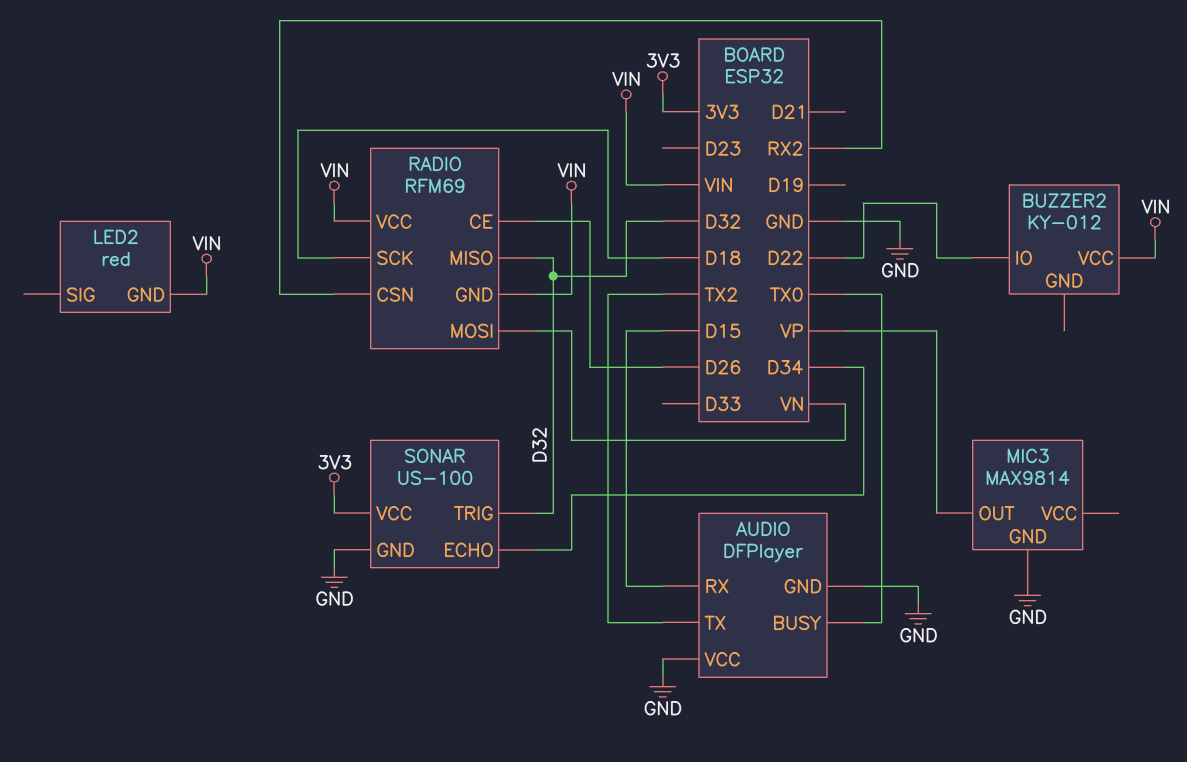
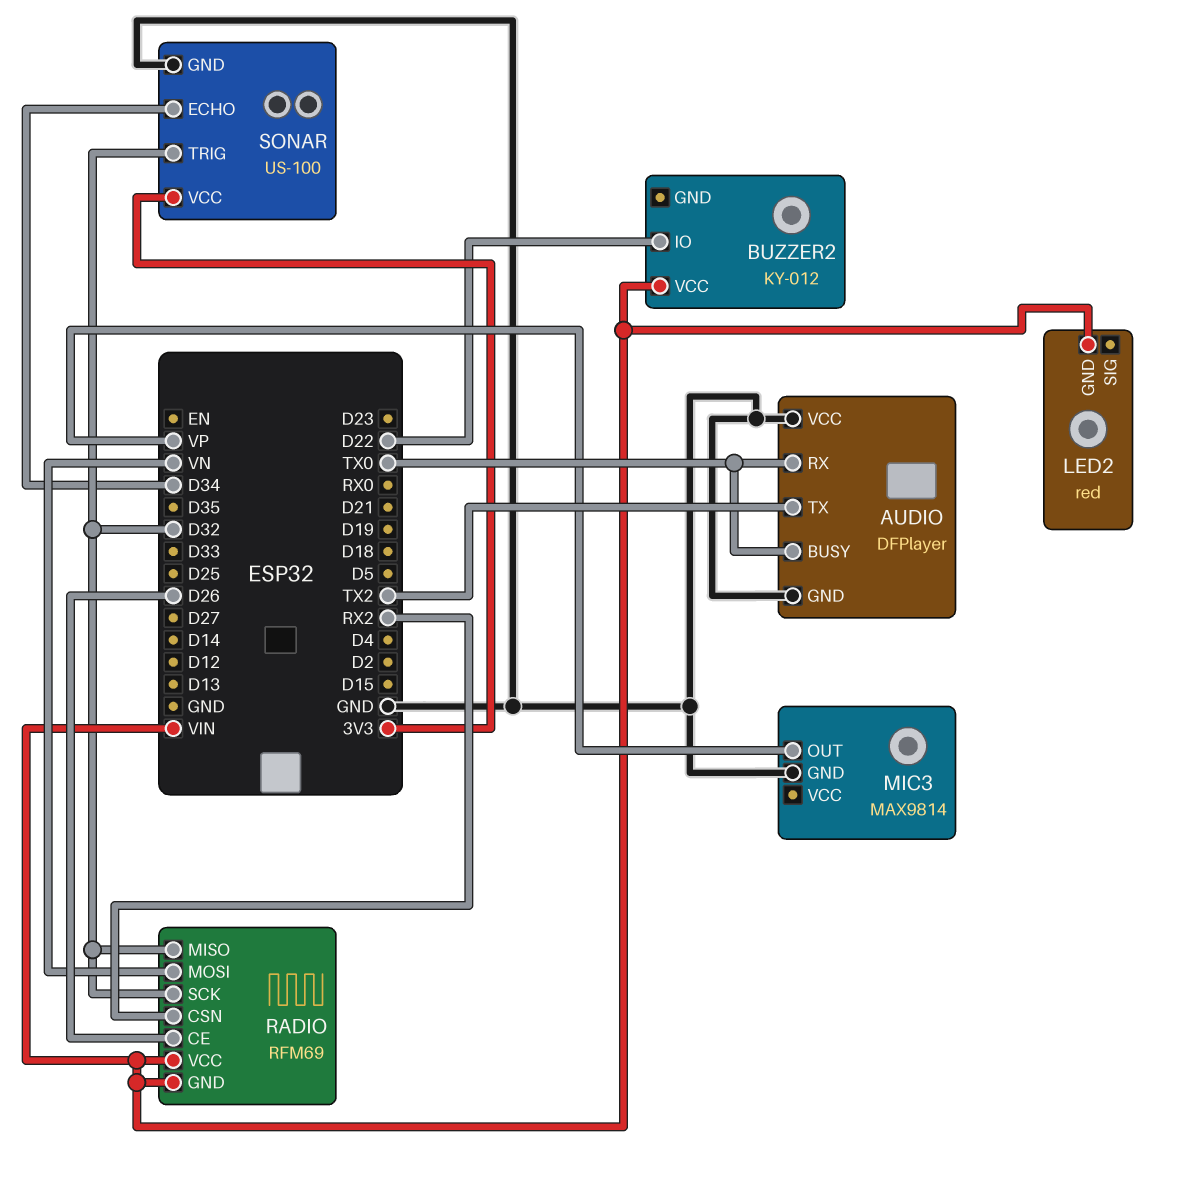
AUDIO pin RX: D15 -> TX0
RADIO pin SCK: D18 -> D32

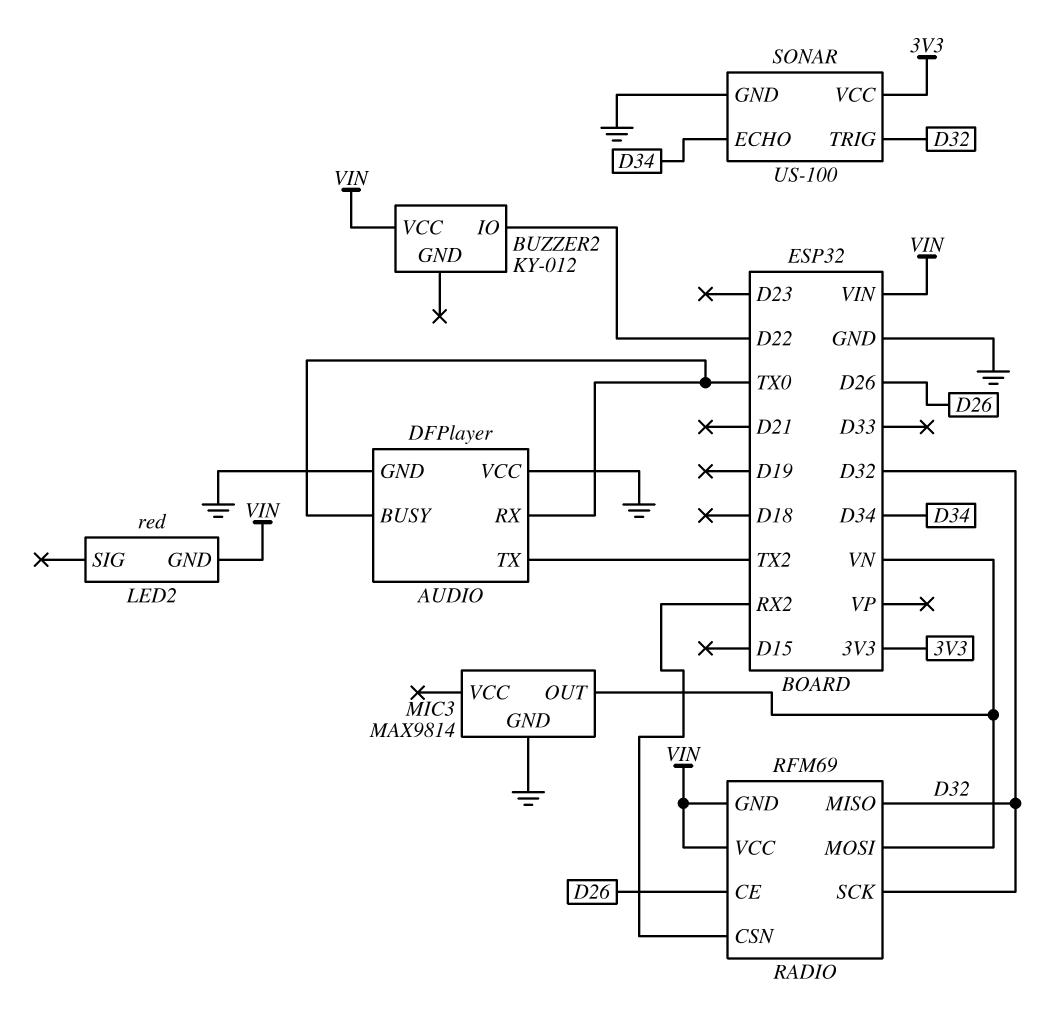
MIC3 pin OUT: VP -> VN

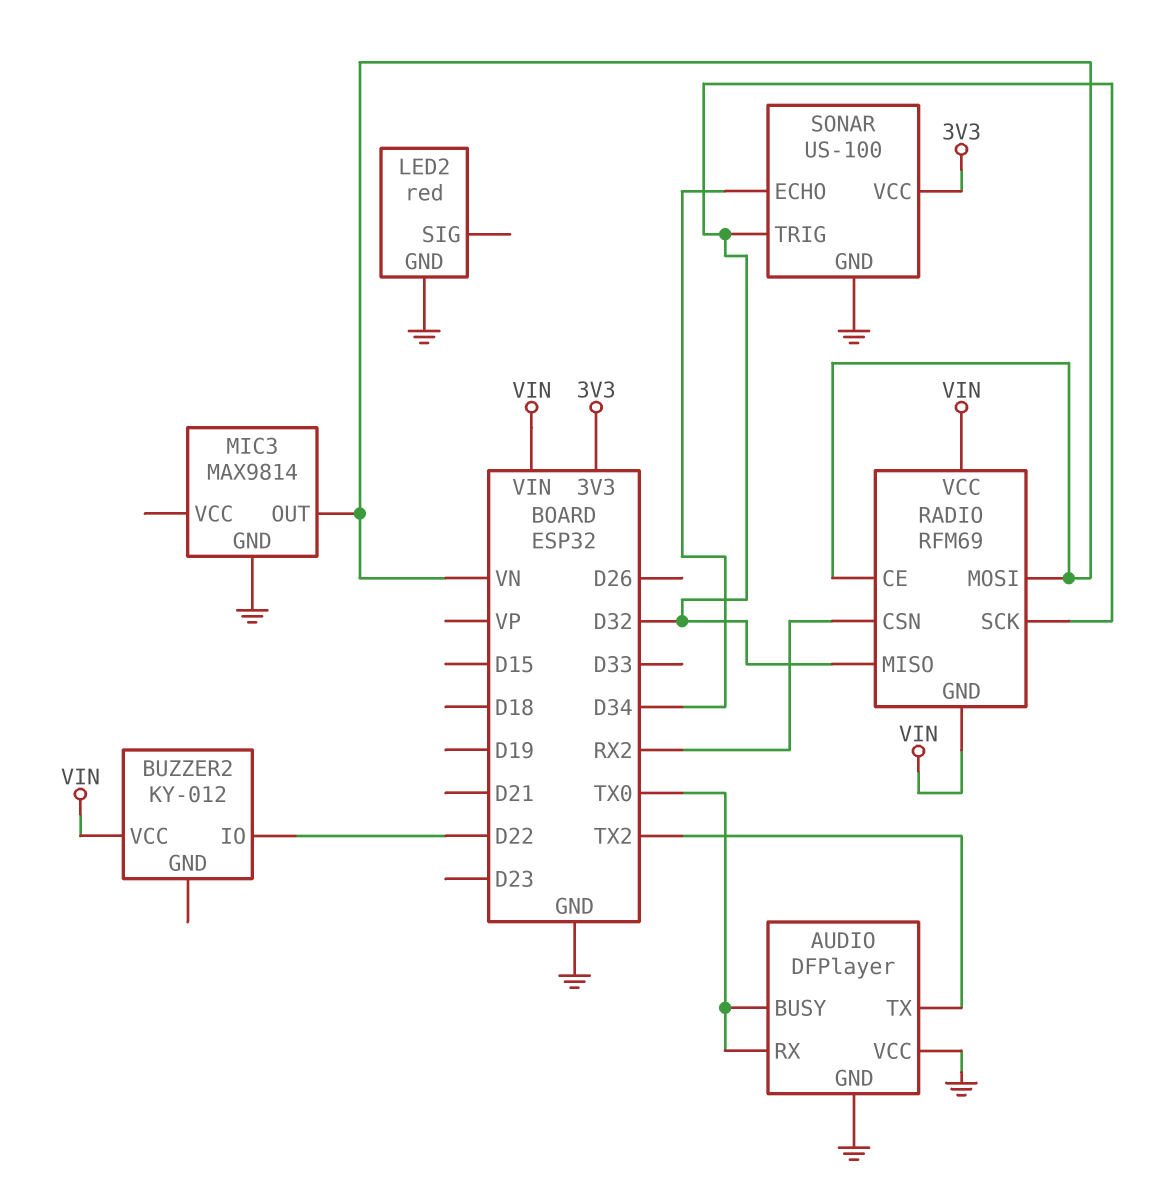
LED2 pin GND: VIN -> GND
RADIO pin CE: D26 -> VN

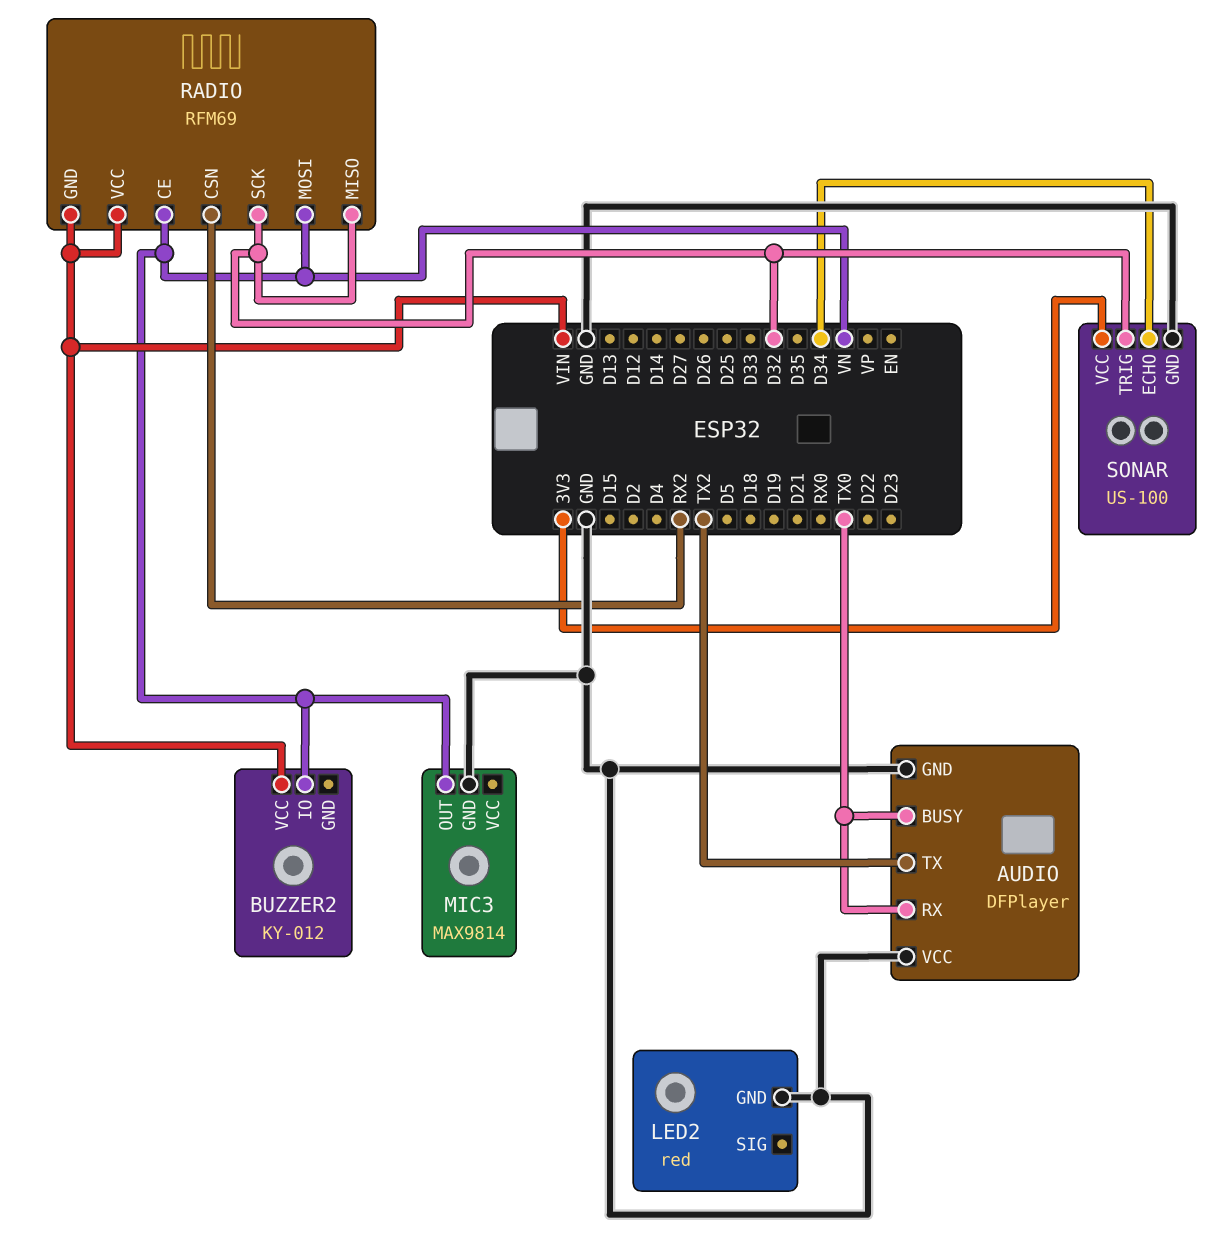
BUZZER2 pin IO: D22 -> VN

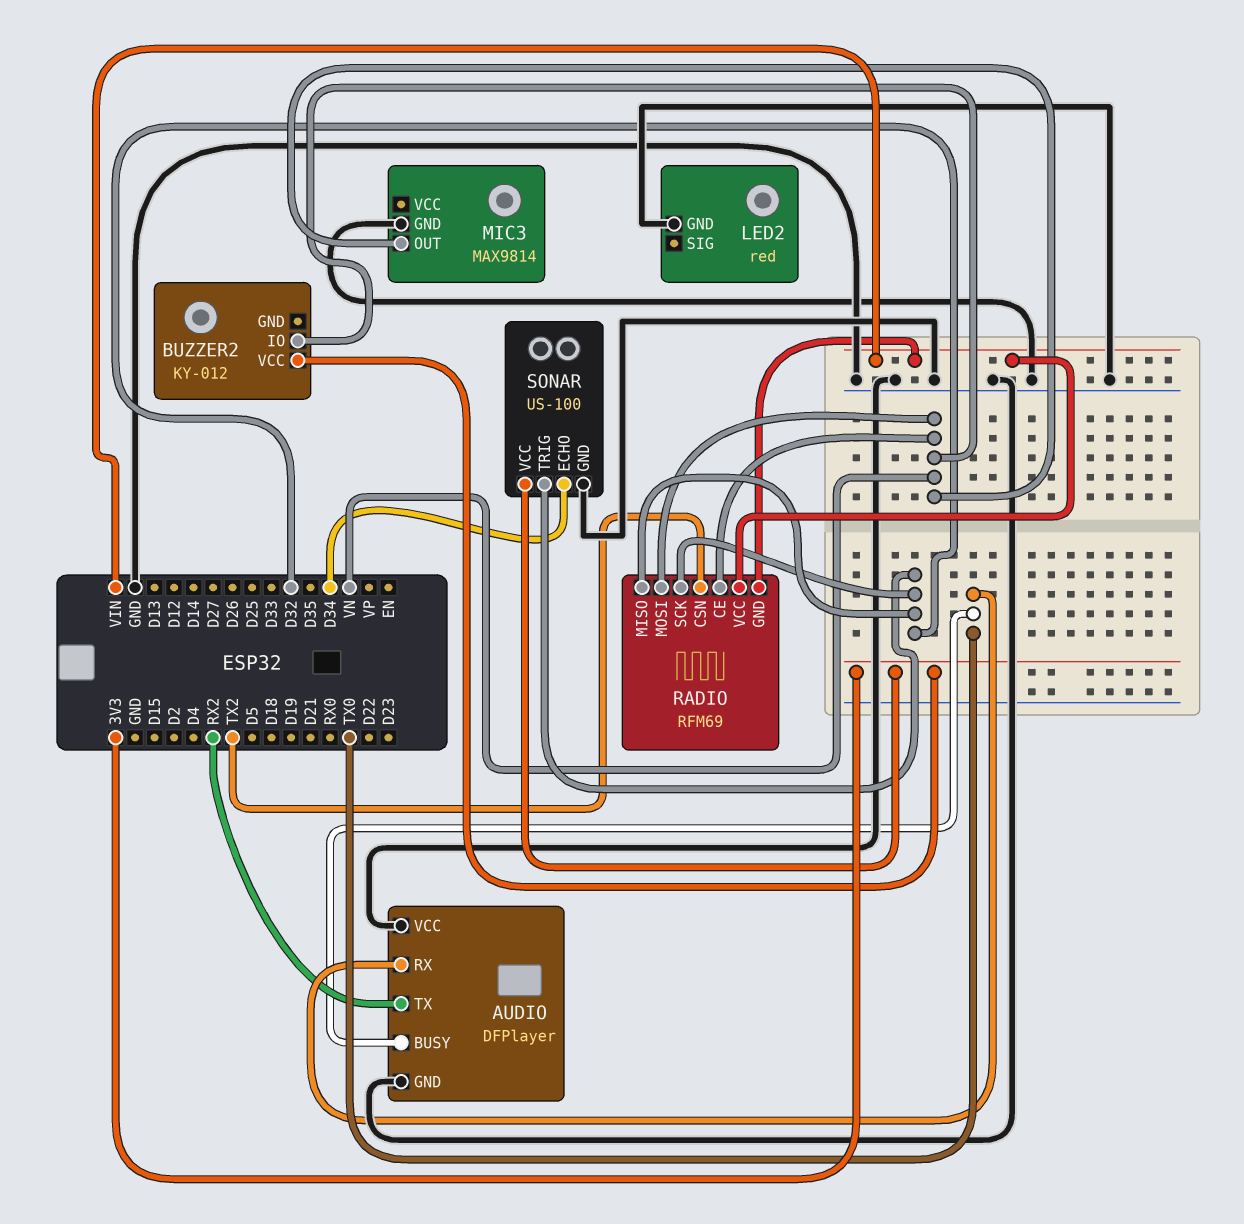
AUDIO pin TX: TX2 -> RX2
BUZZER2 pin VCC: VIN -> 3V3
RADIO pin CSN: RX2 -> TX2

